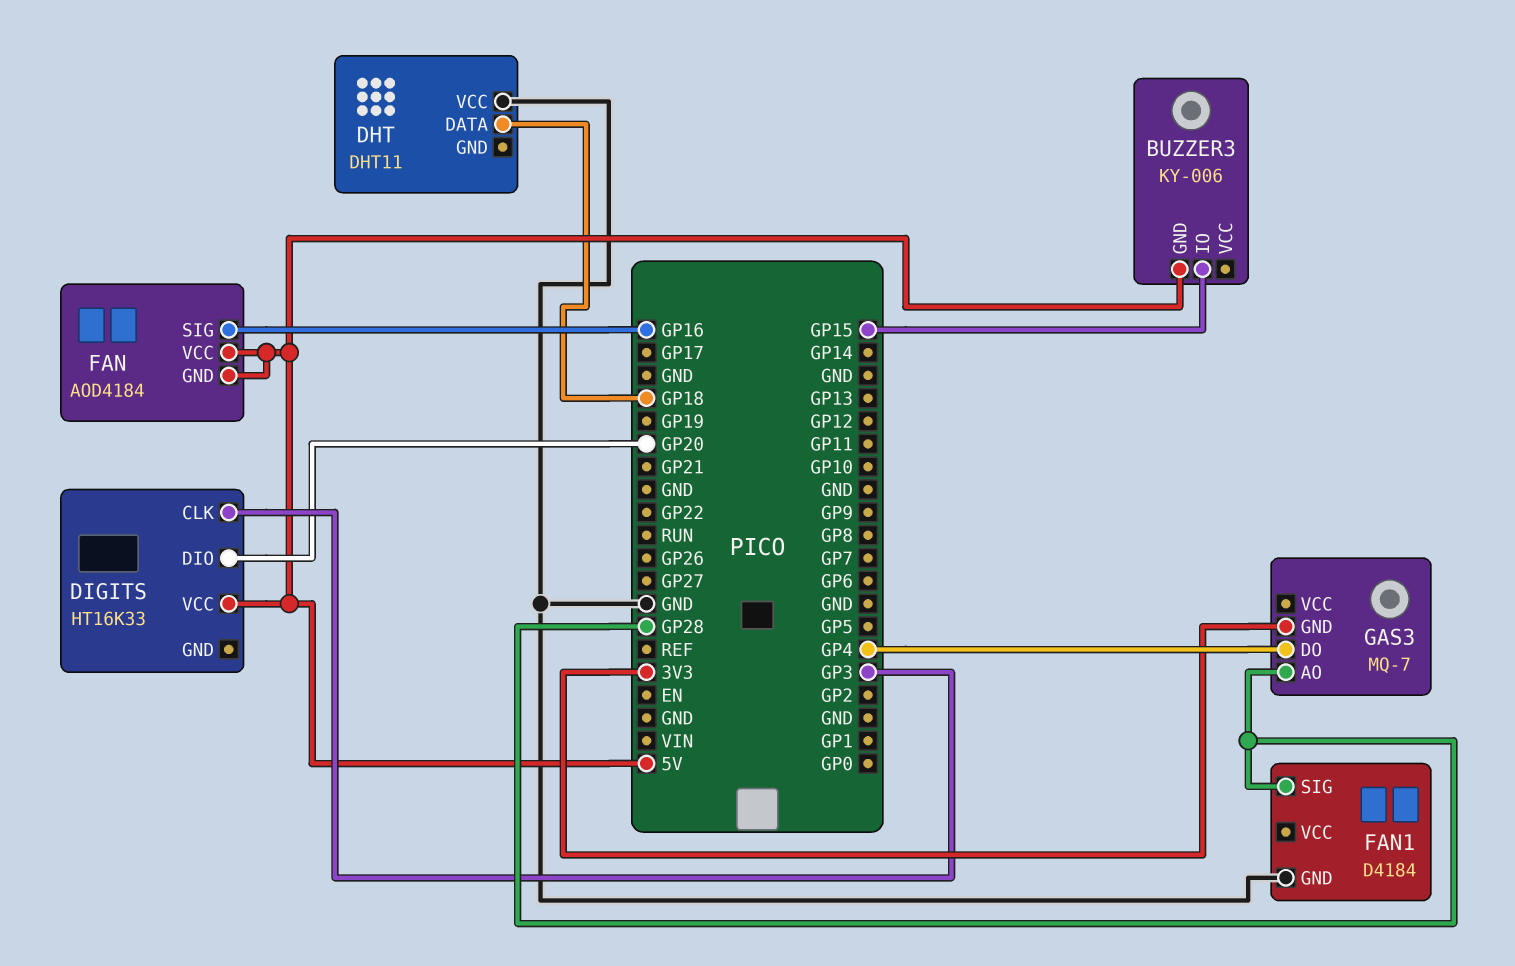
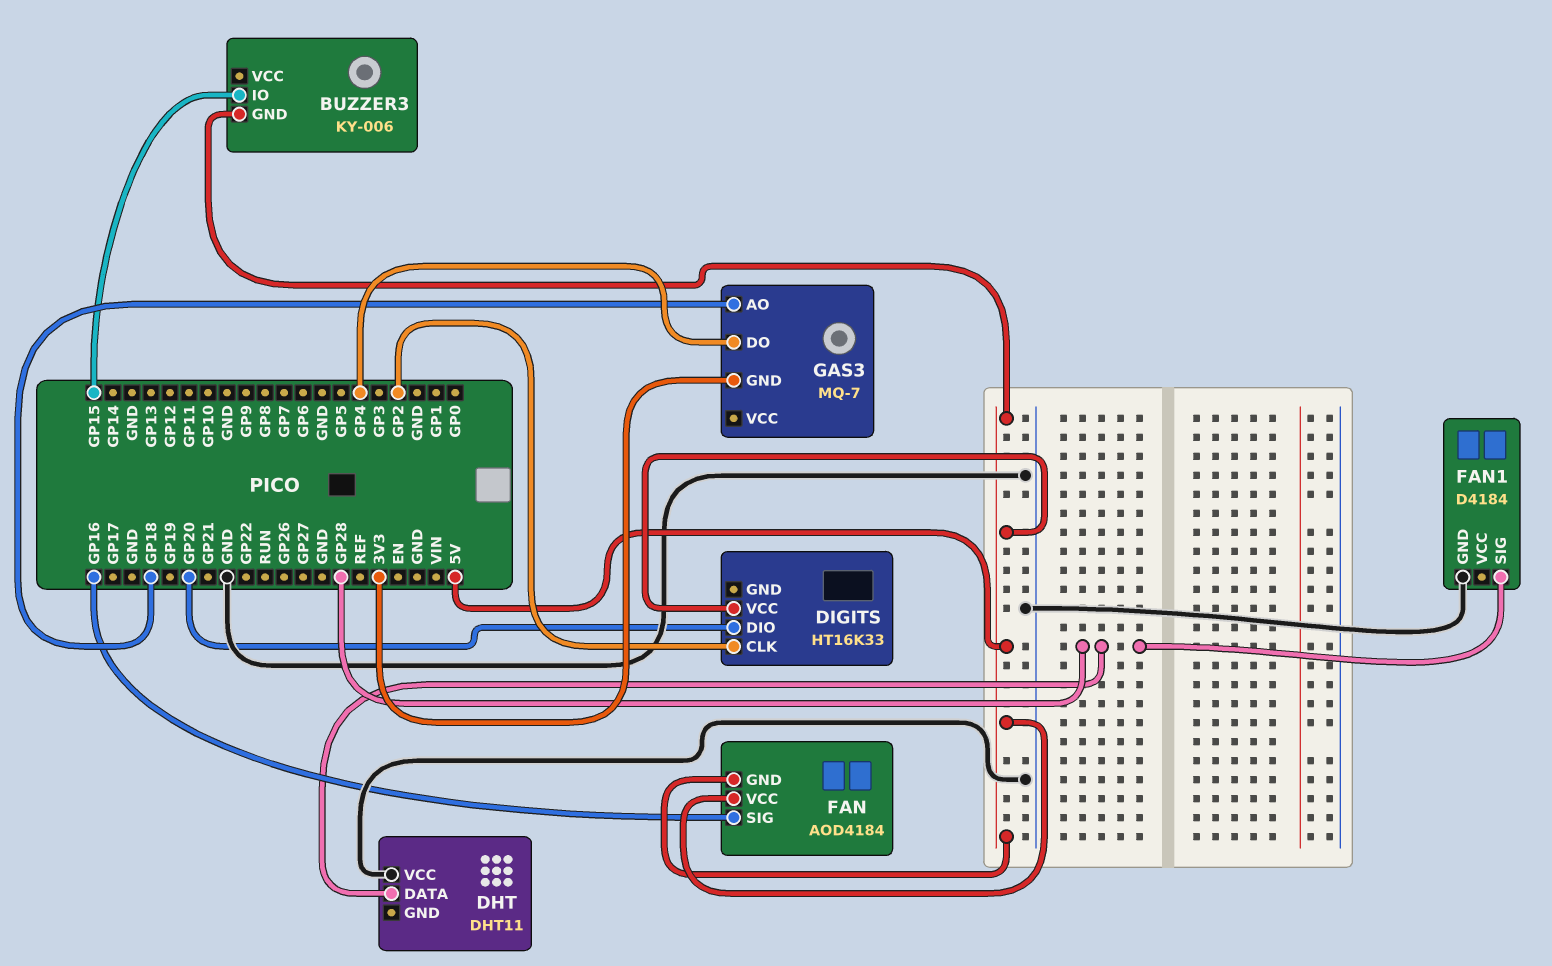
DHT pin DATA: GP18 -> GP28
DIGITS pin CLK: GP3 -> GP2
GAS3 pin AO: GP28 -> GP18

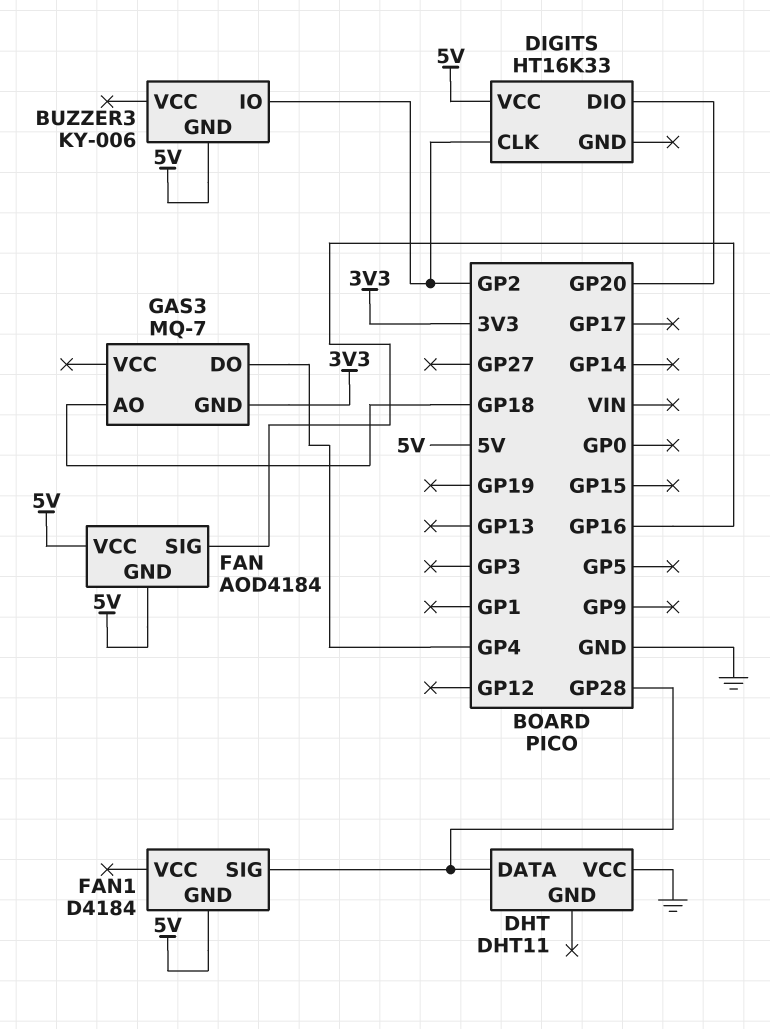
BUZZER3 pin IO: GP15 -> GP2
FAN1 pin GND: GND -> 5V

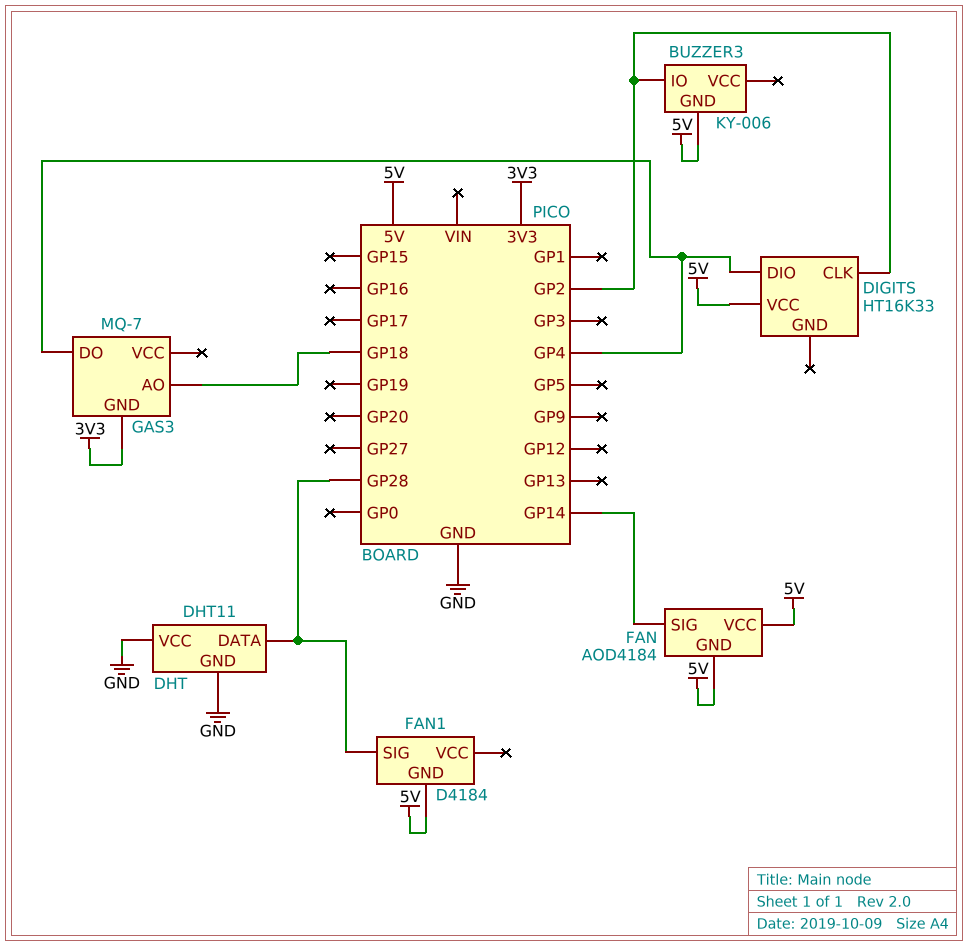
DHT pin GND: none -> GND
DIGITS pin DIO: GP20 -> GP4
FAN pin SIG: GP16 -> GP14

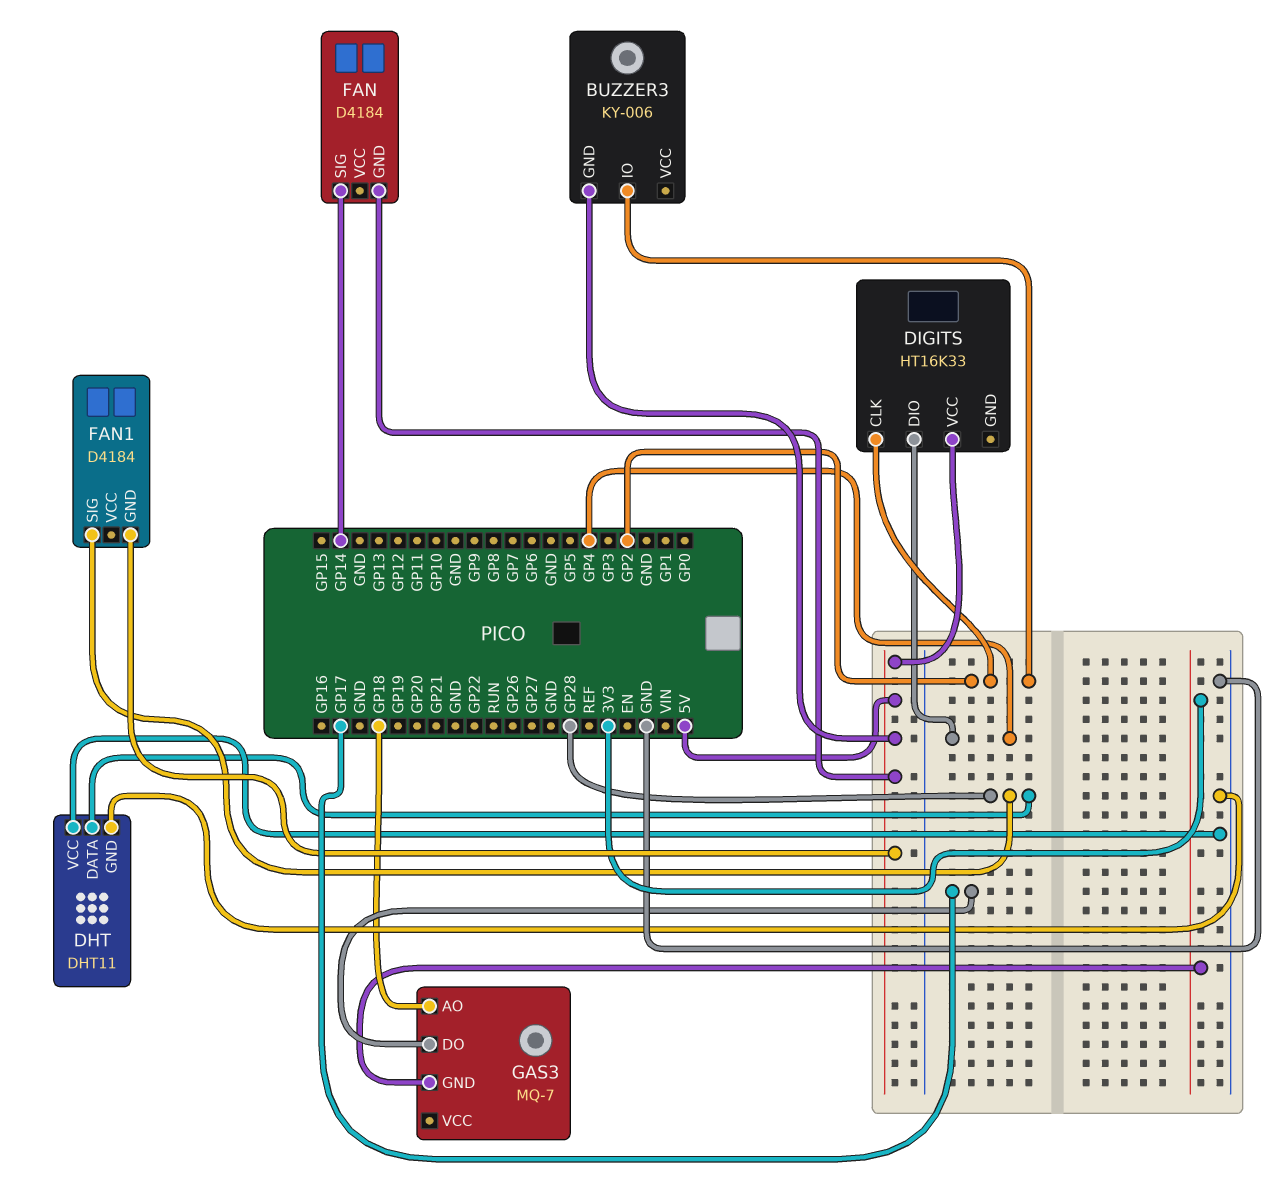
FAN: AOD4184 -> D4184
FAN pin VCC: 5V -> none
GAS3 pin DO: GP4 -> GP17

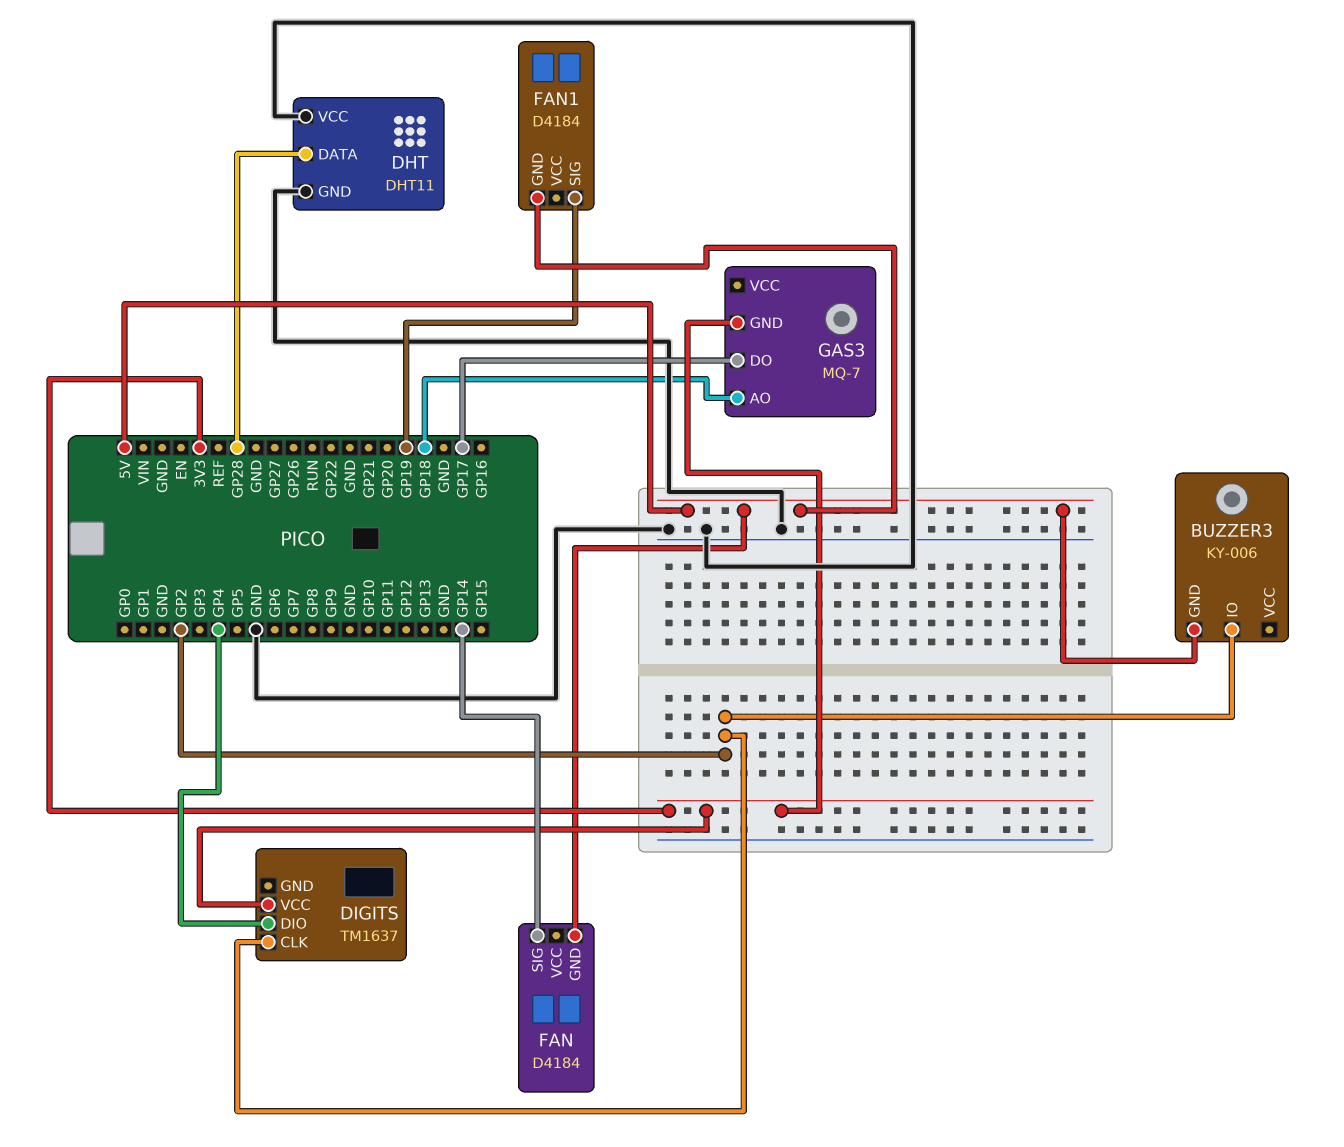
DIGITS: HT16K33 -> TM1637
DIGITS pin VCC: 5V -> 3V3
FAN1 pin SIG: GP28 -> GP19

